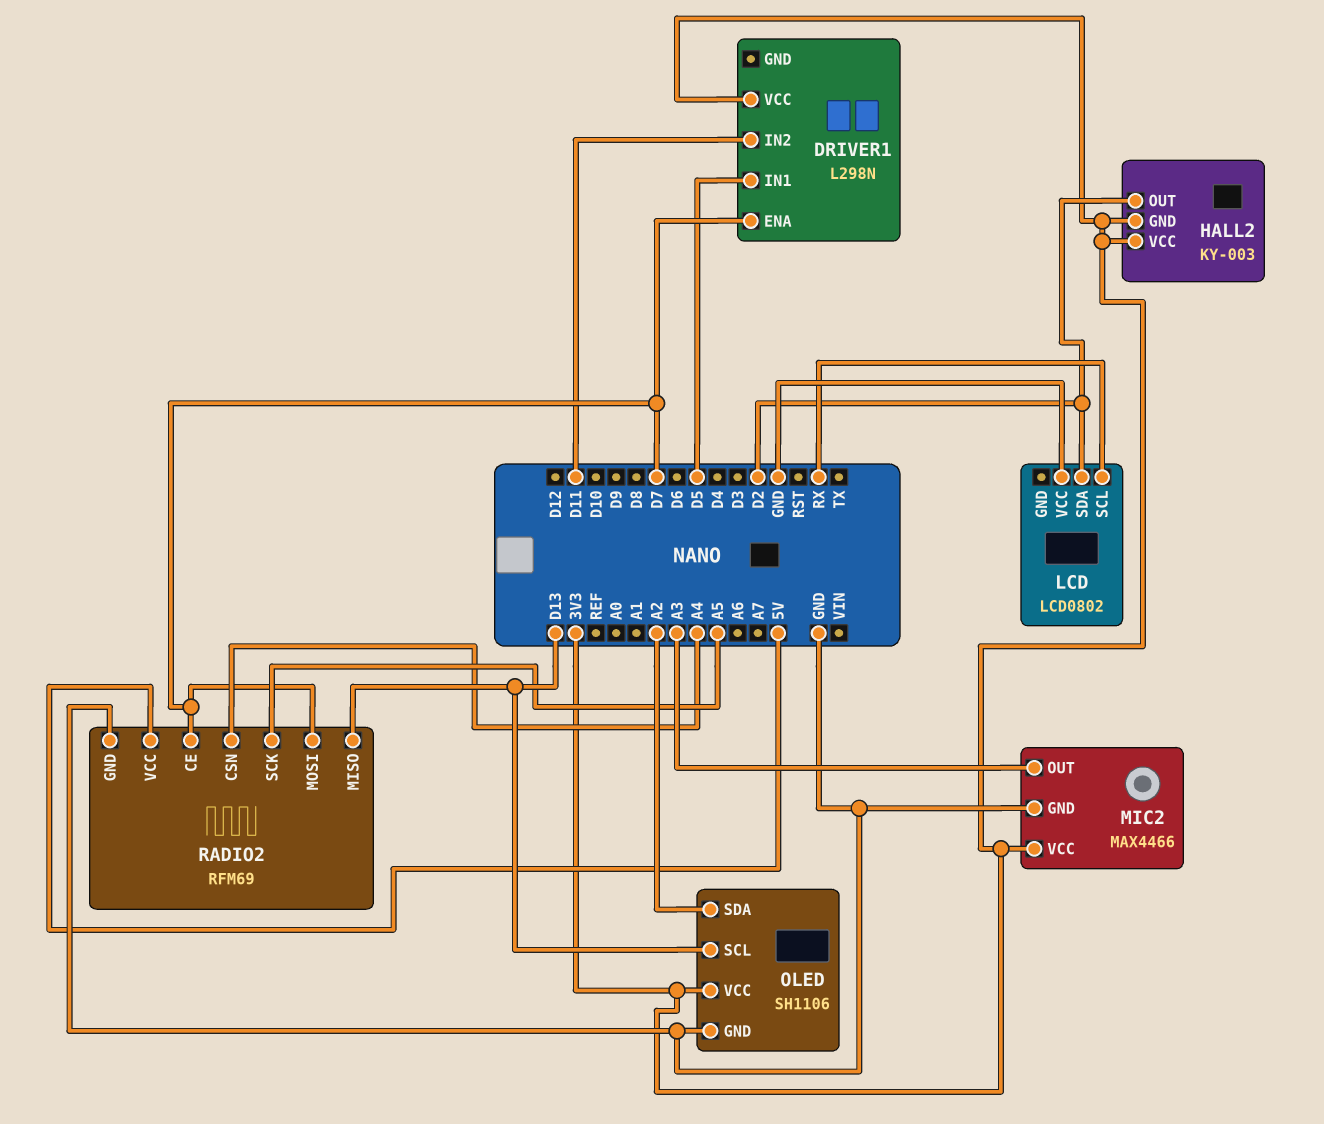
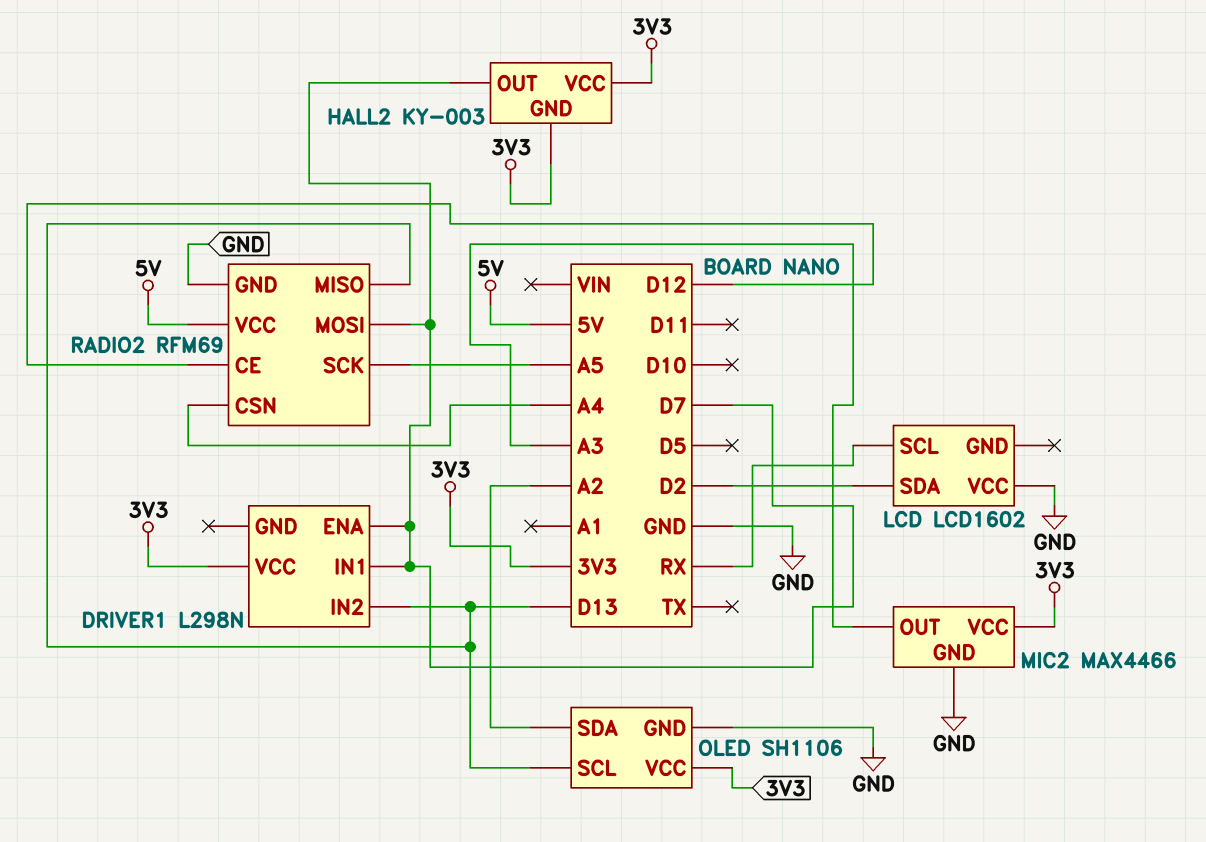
DRIVER1 pin IN1: D5 -> D7
DRIVER1 pin IN2: D11 -> D13
HALL2 pin OUT: D2 -> D7
LCD: LCD0802 -> LCD1602
RADIO2 pin CE: D7 -> D12

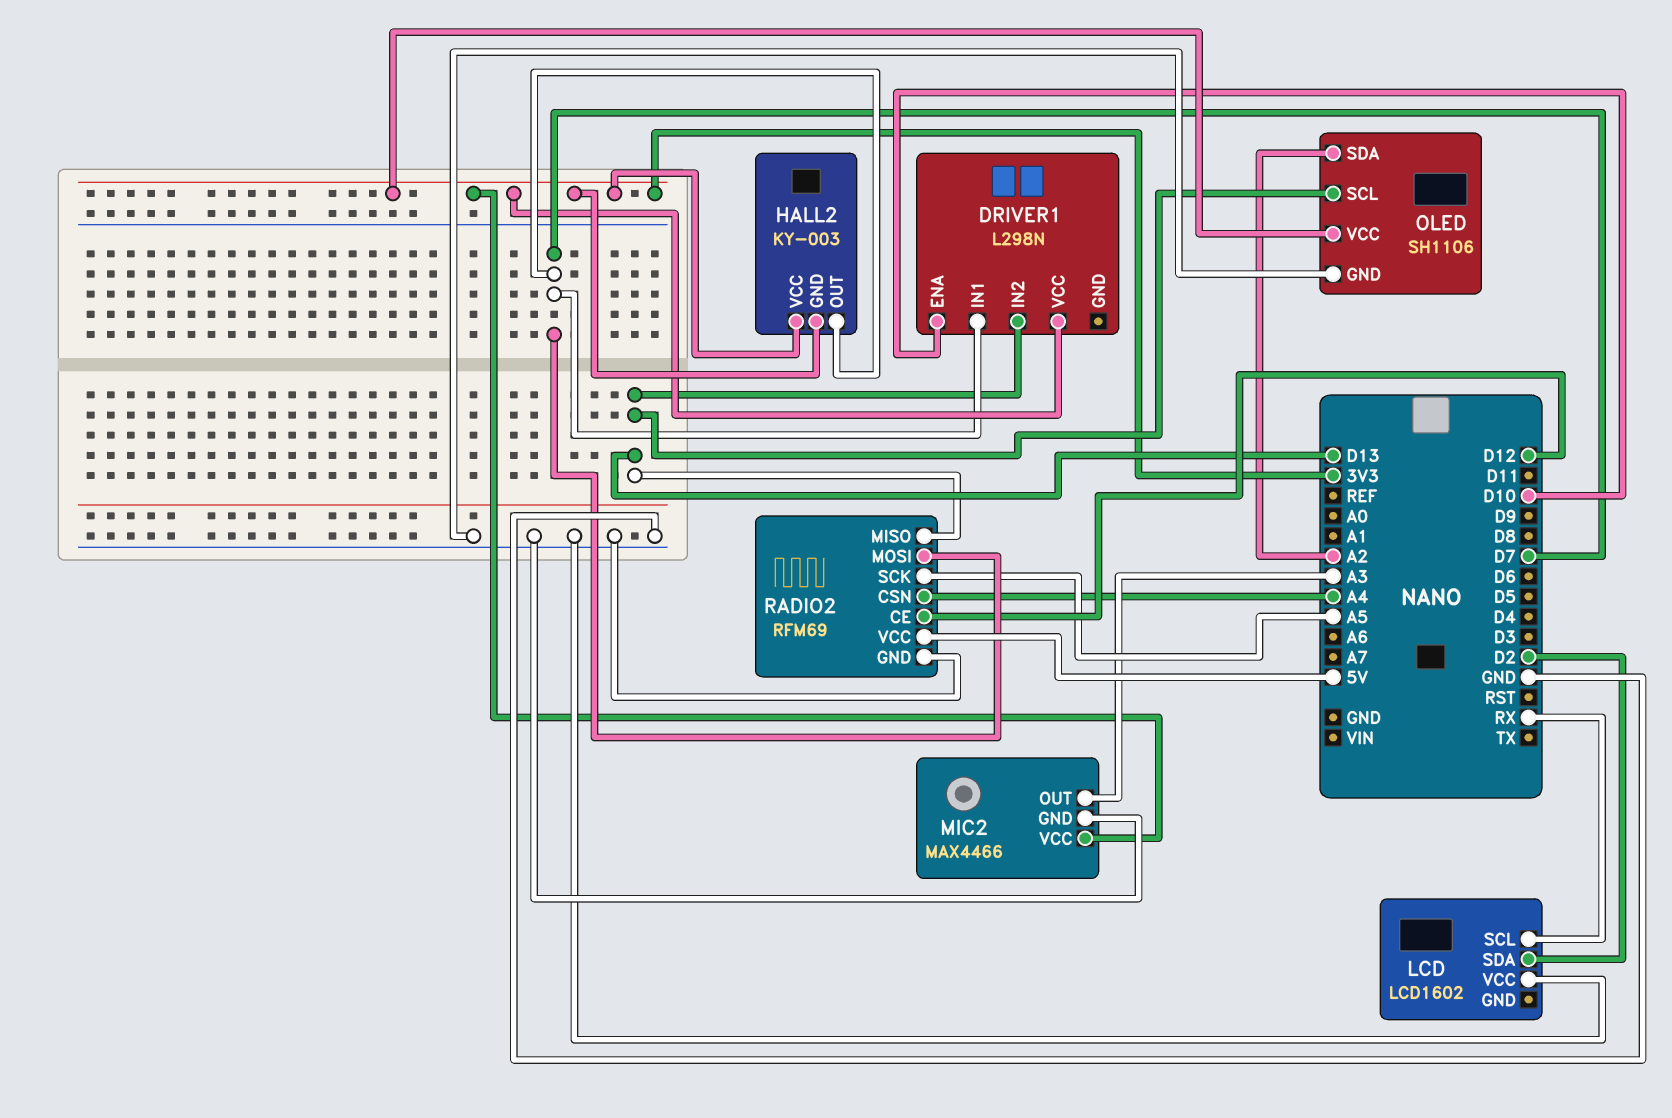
DRIVER1 pin ENA: D7 -> D10

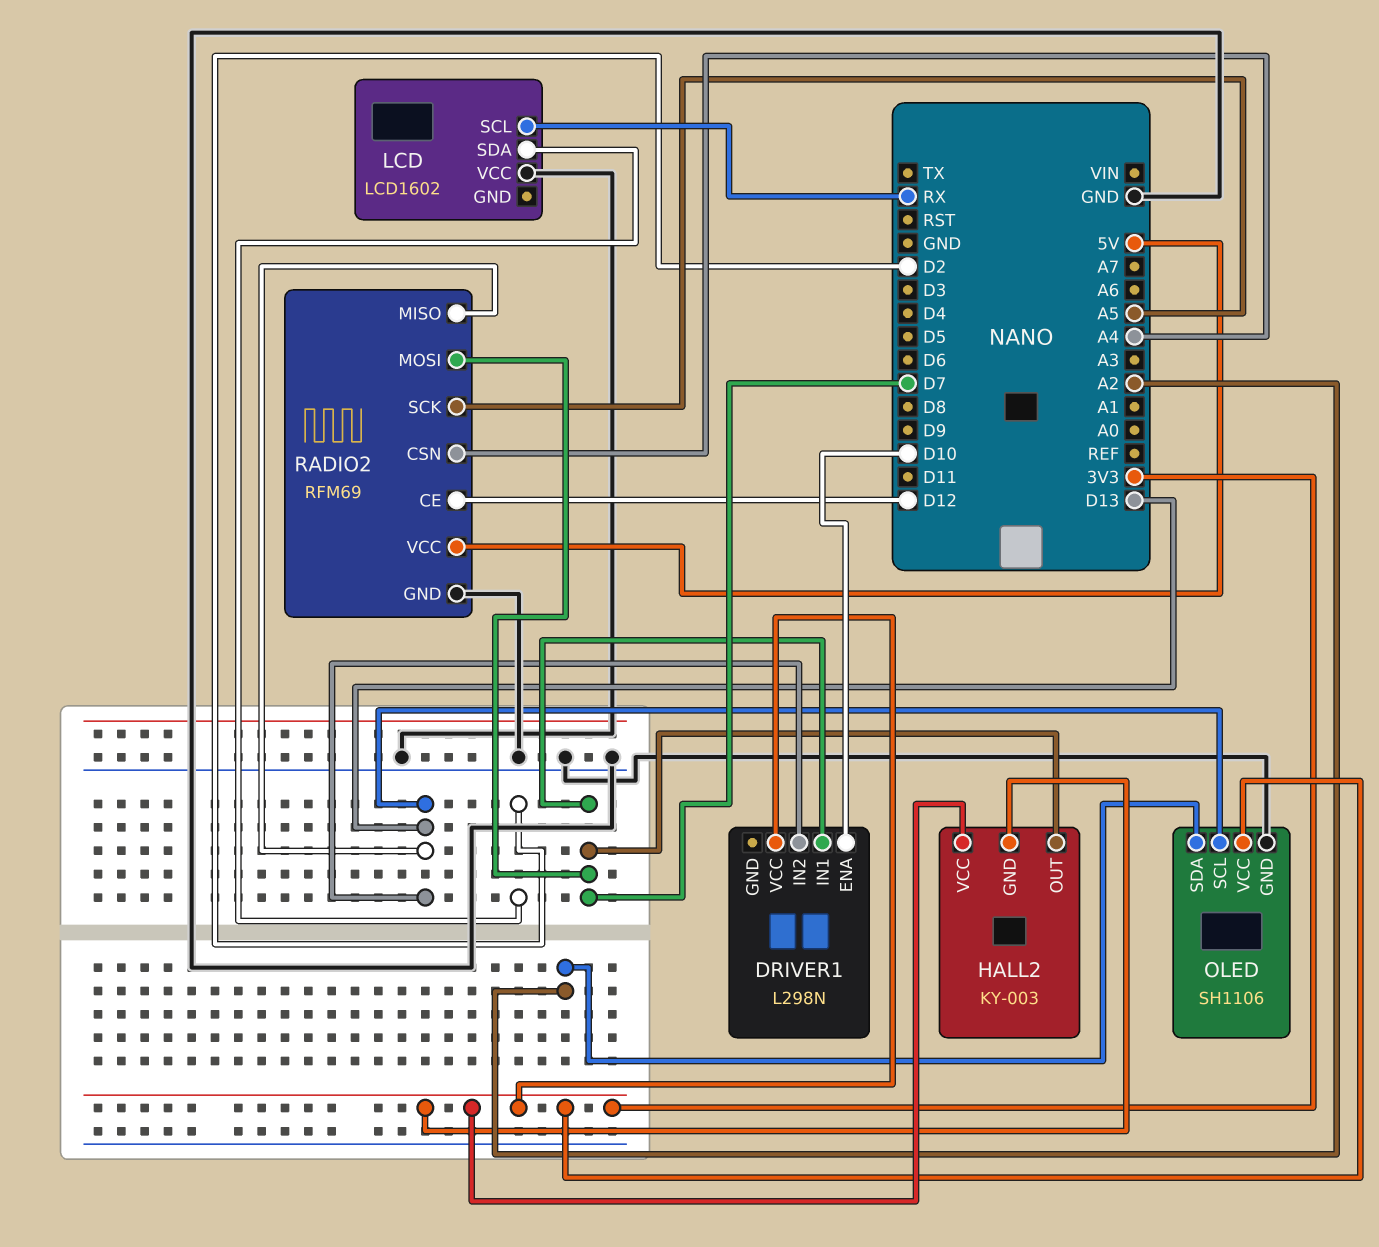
MIC2: MAX4466 -> none
MIC2 pin GND: GND -> none
MIC2 pin OUT: A3 -> none
MIC2 pin VCC: 3V3 -> none

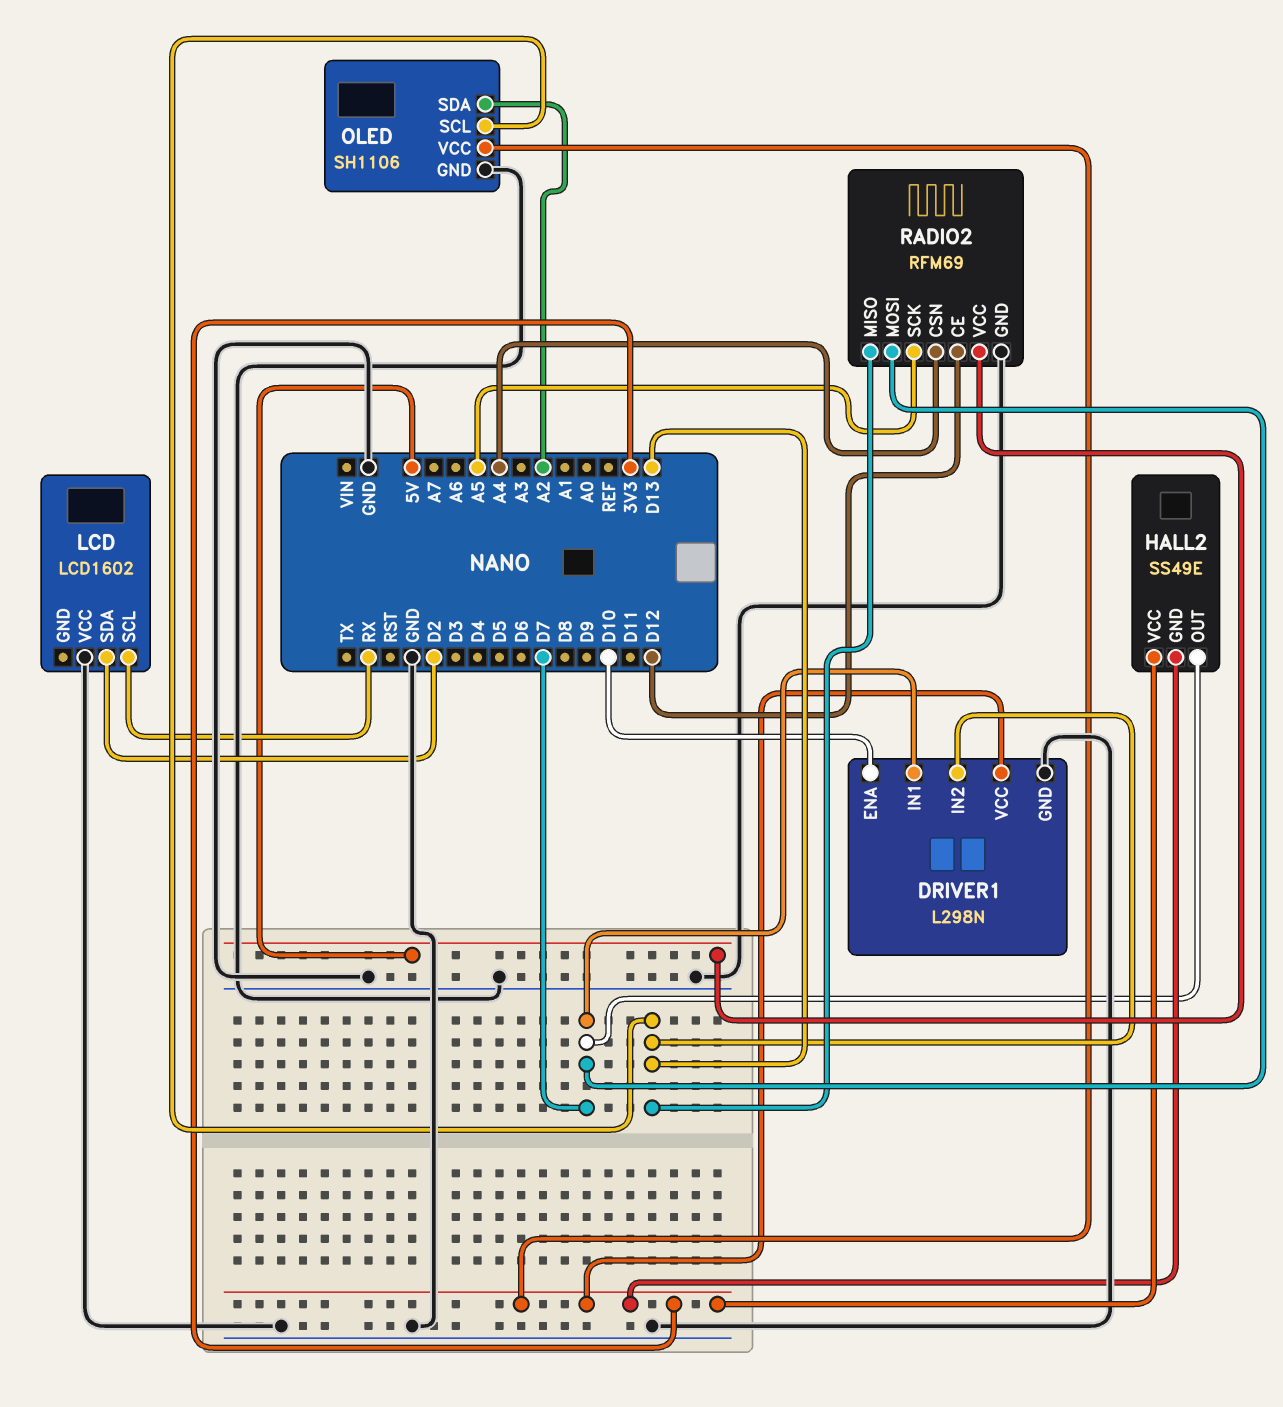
DRIVER1 pin GND: none -> GND
HALL2: KY-003 -> SS49E

